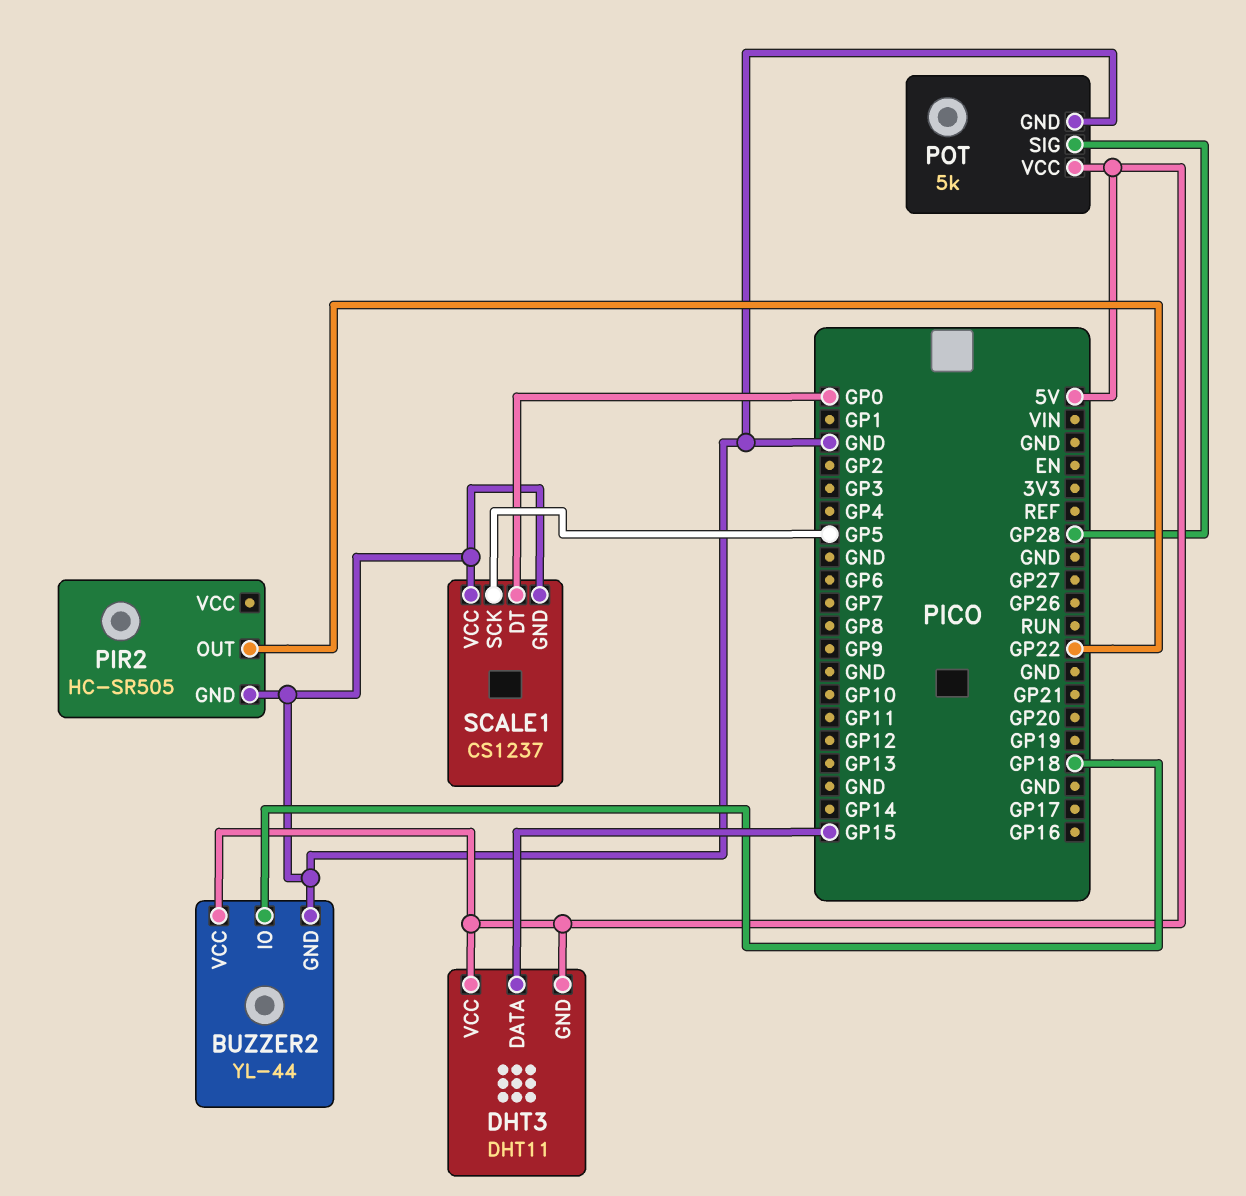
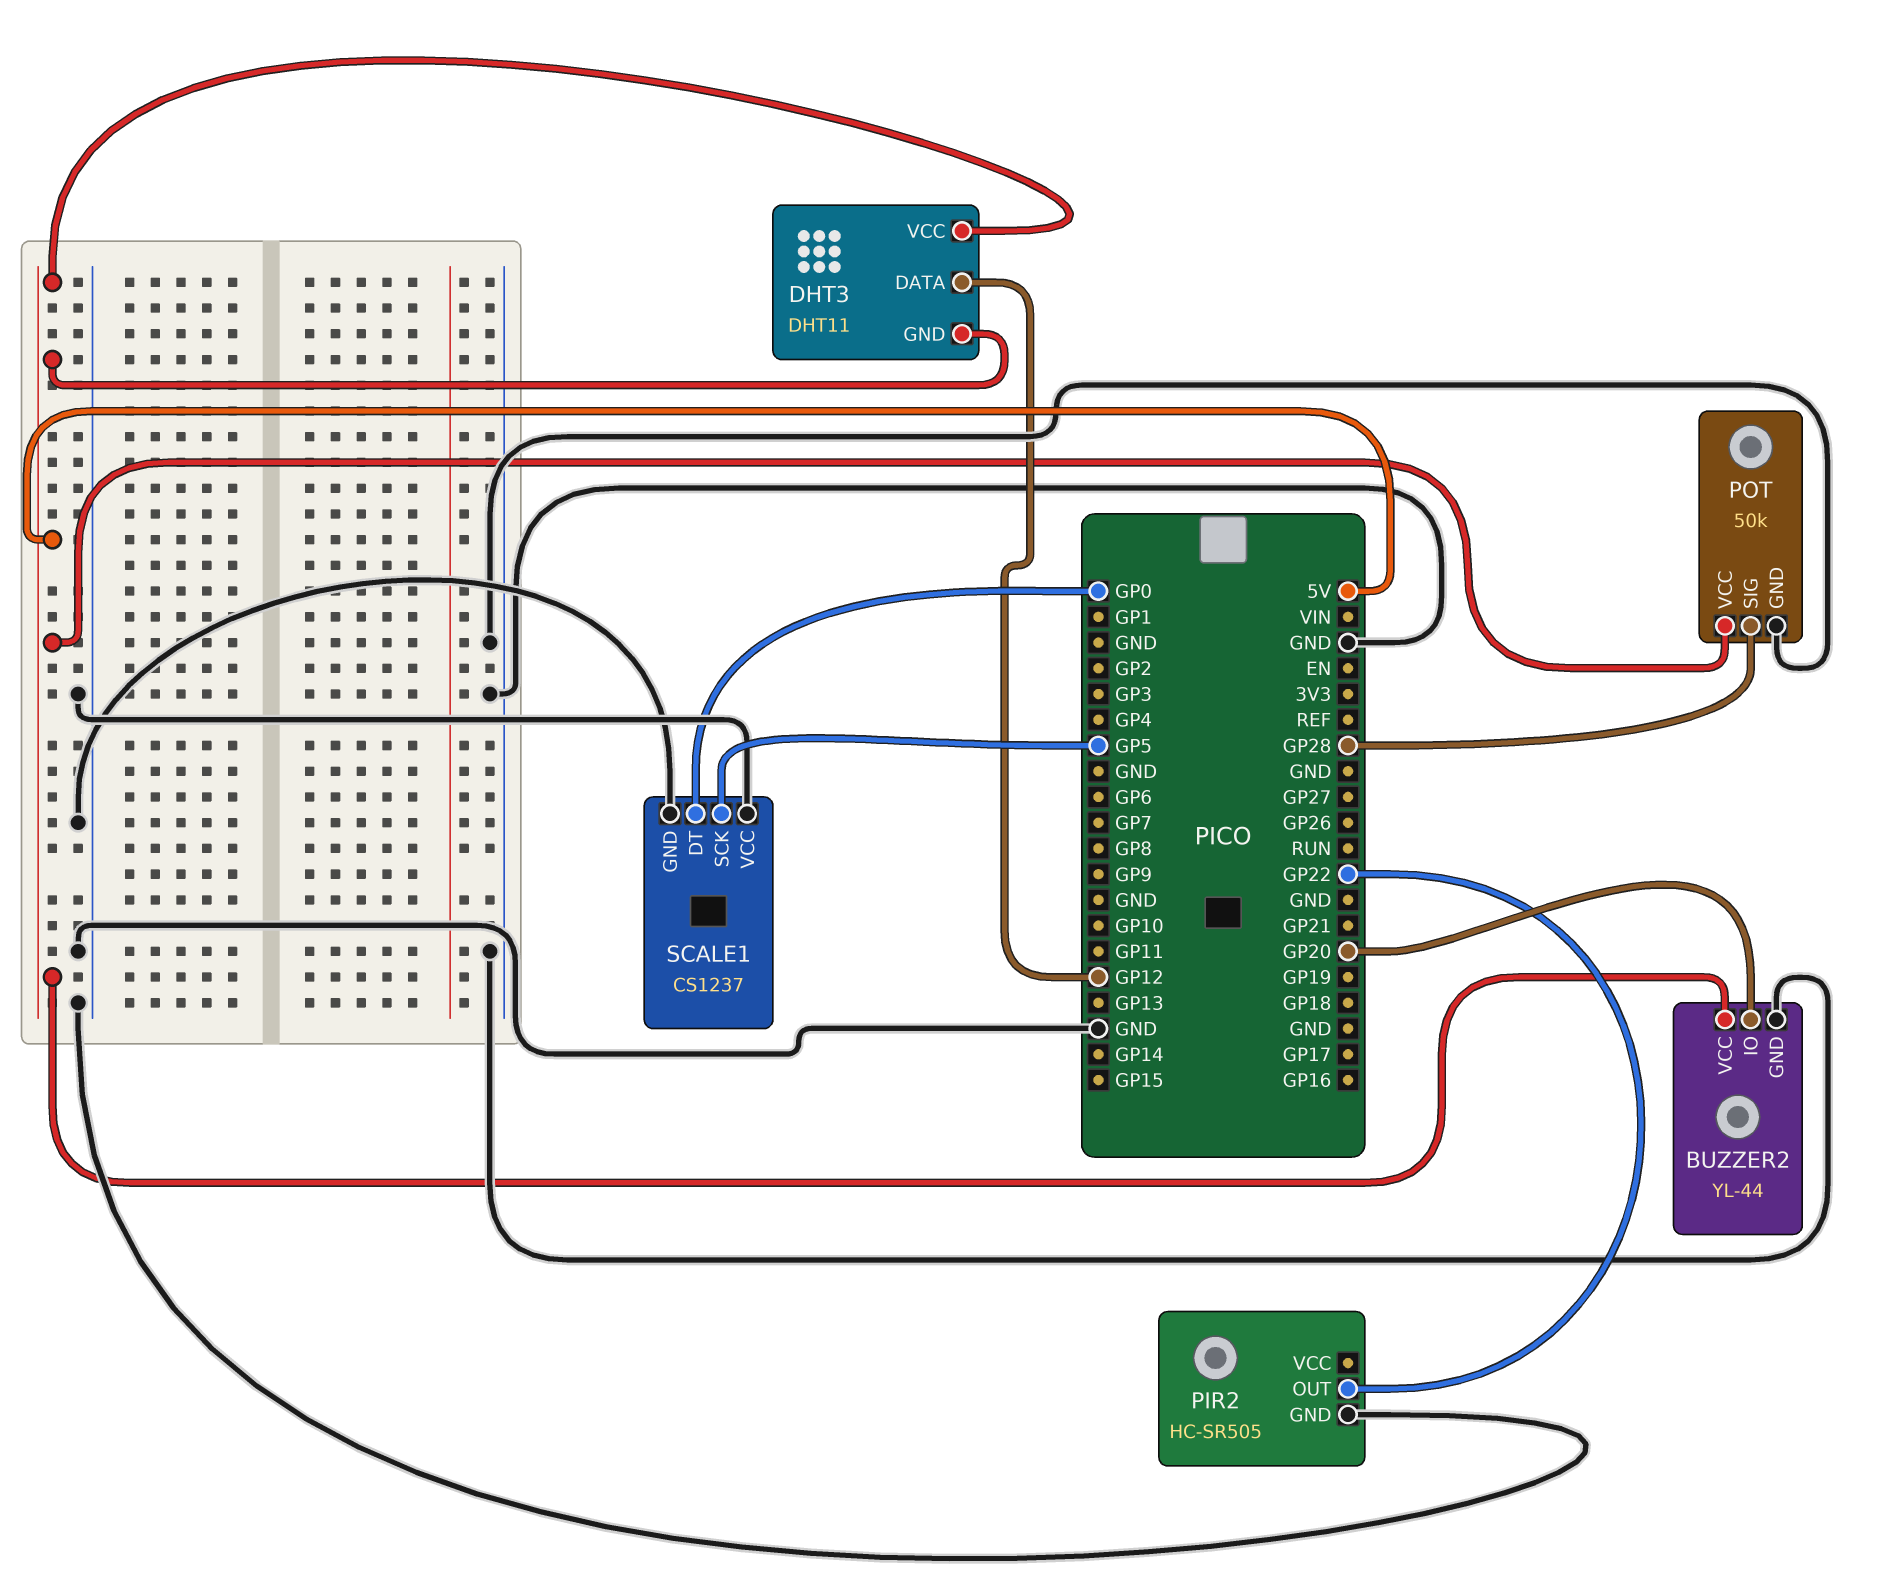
BUZZER2 pin IO: GP18 -> GP20
DHT3 pin DATA: GP15 -> GP12
POT: 5k -> 50k

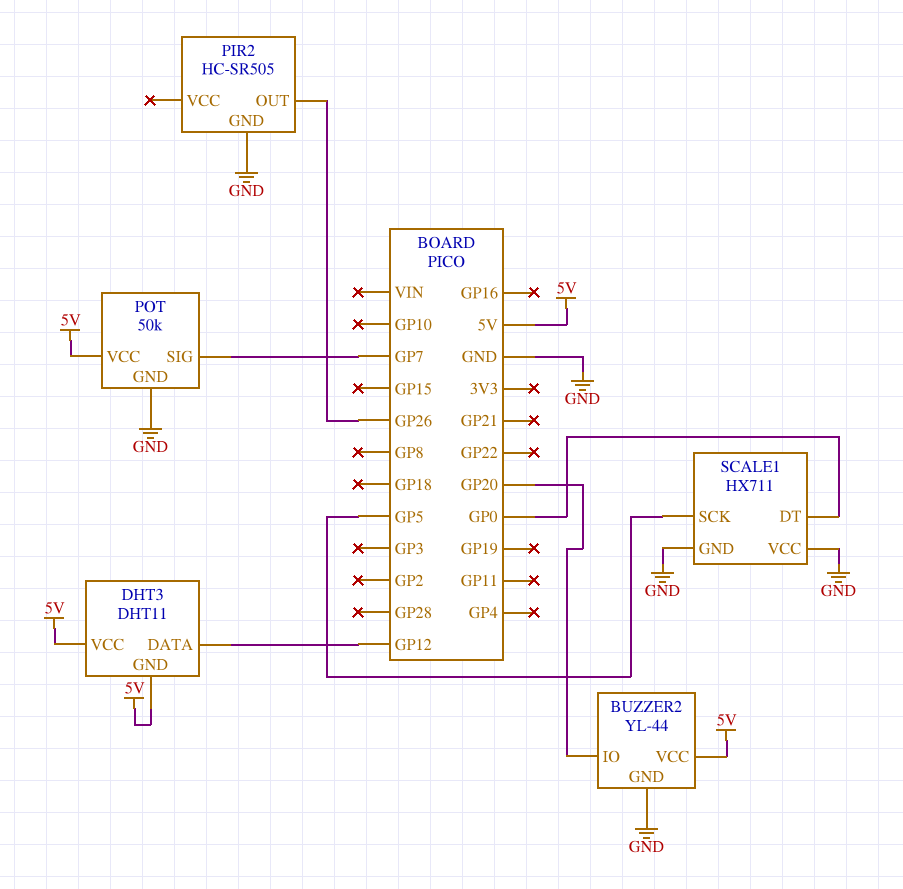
PIR2 pin OUT: GP22 -> GP26
POT pin SIG: GP28 -> GP7
SCALE1: CS1237 -> HX711

